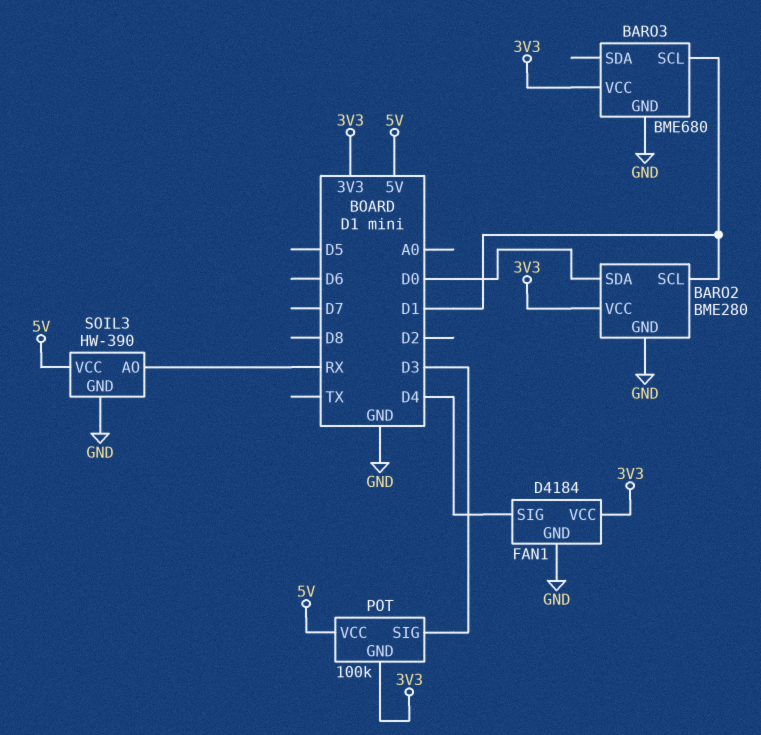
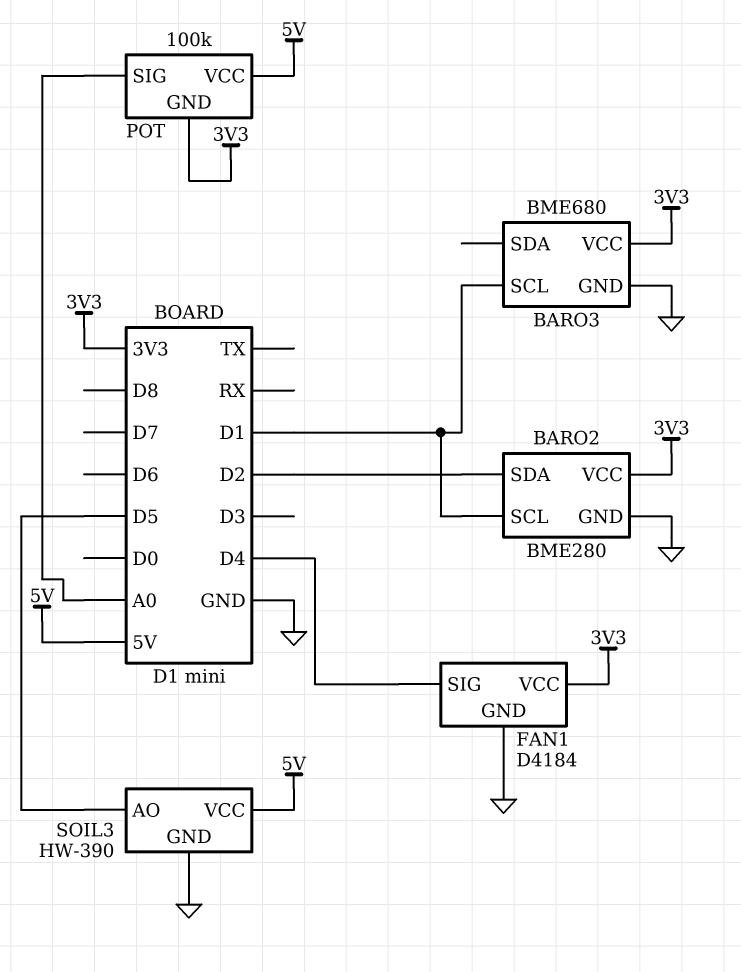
BARO2 pin SDA: D0 -> D2
POT pin SIG: D3 -> A0
SOIL3 pin AO: RX -> D5

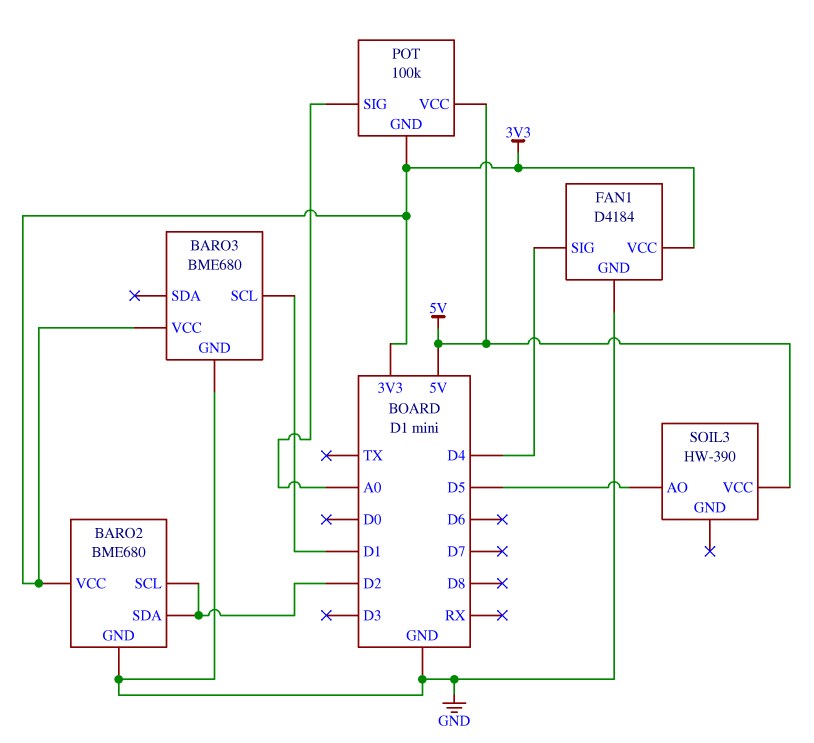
BARO2: BME280 -> BME680
BARO2 pin SCL: D1 -> D2
SOIL3 pin GND: GND -> none

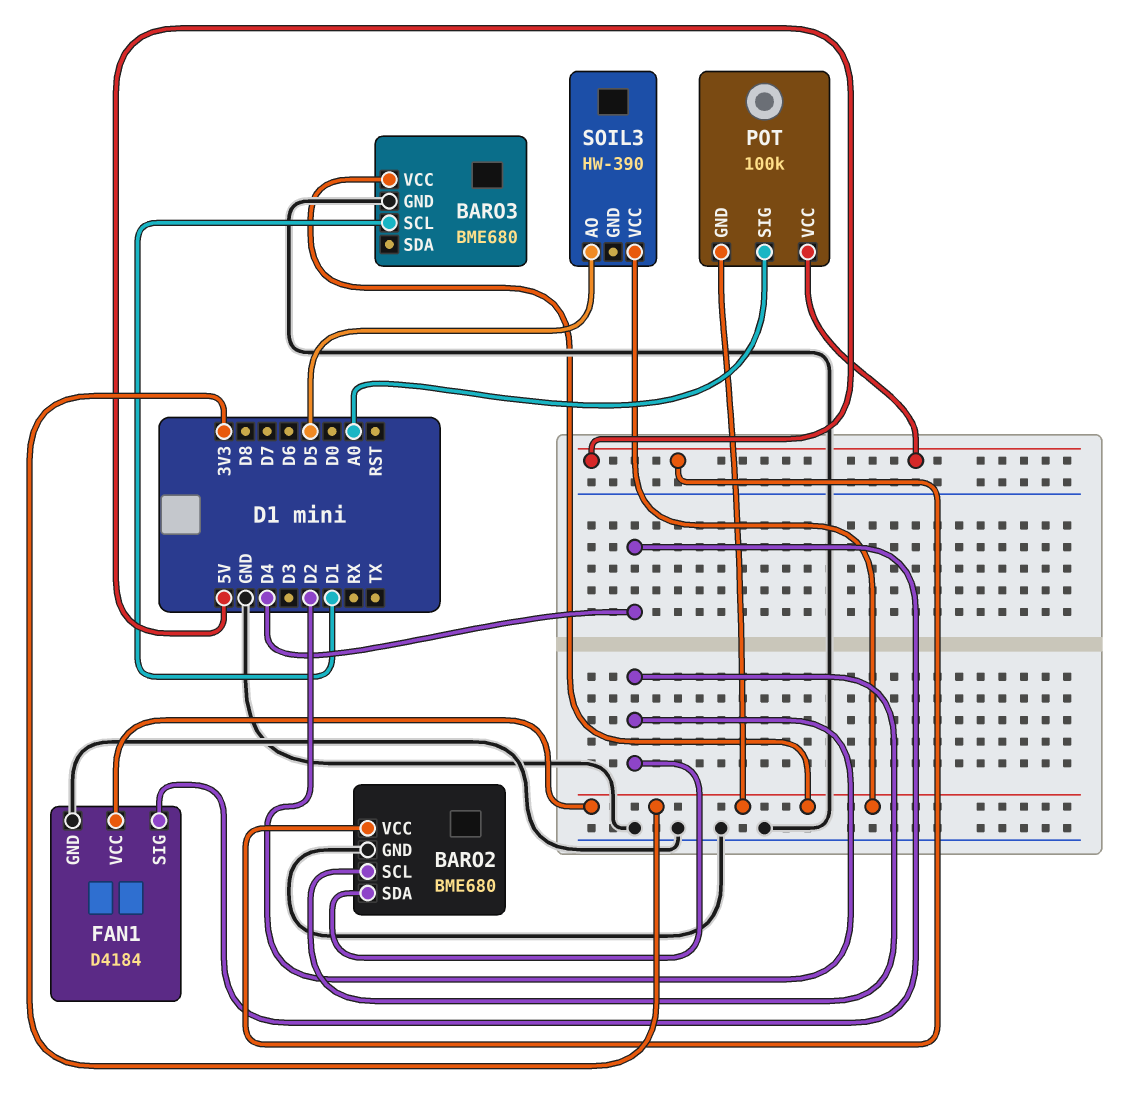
BARO2 pin VCC: 3V3 -> 5V
SOIL3 pin VCC: 5V -> 3V3

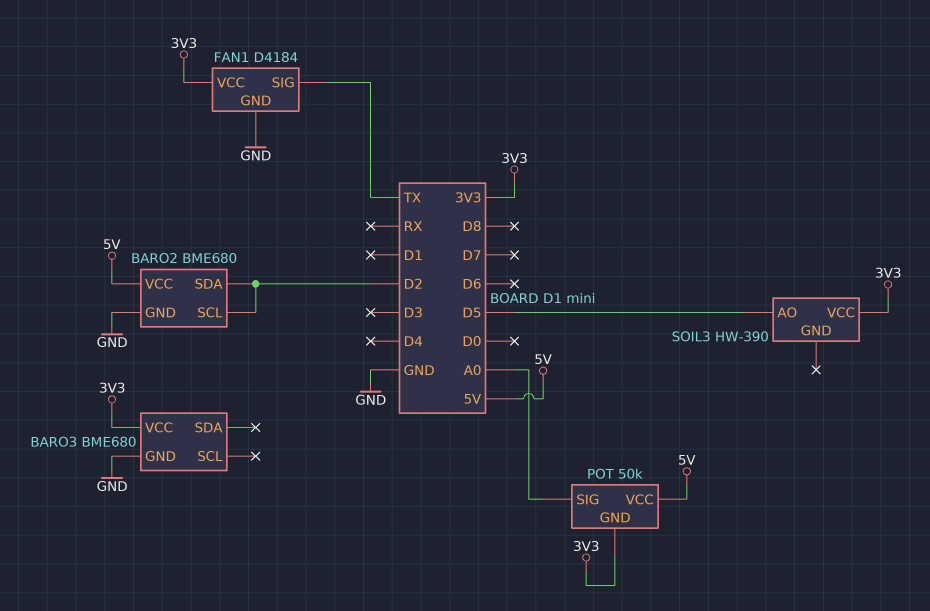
BARO3 pin SCL: D1 -> none
FAN1 pin SIG: D4 -> TX
POT: 100k -> 50k

